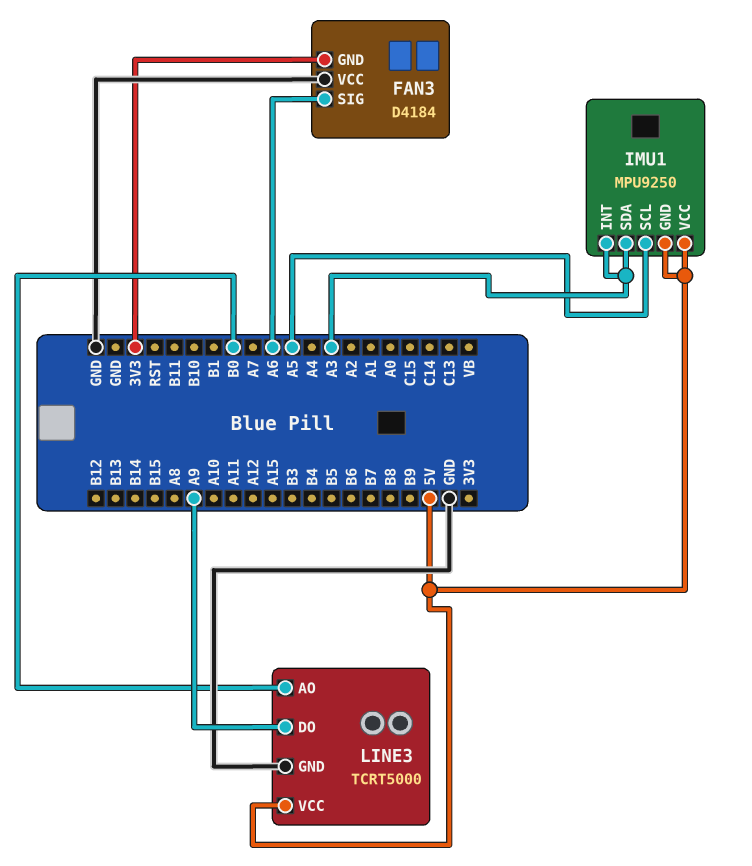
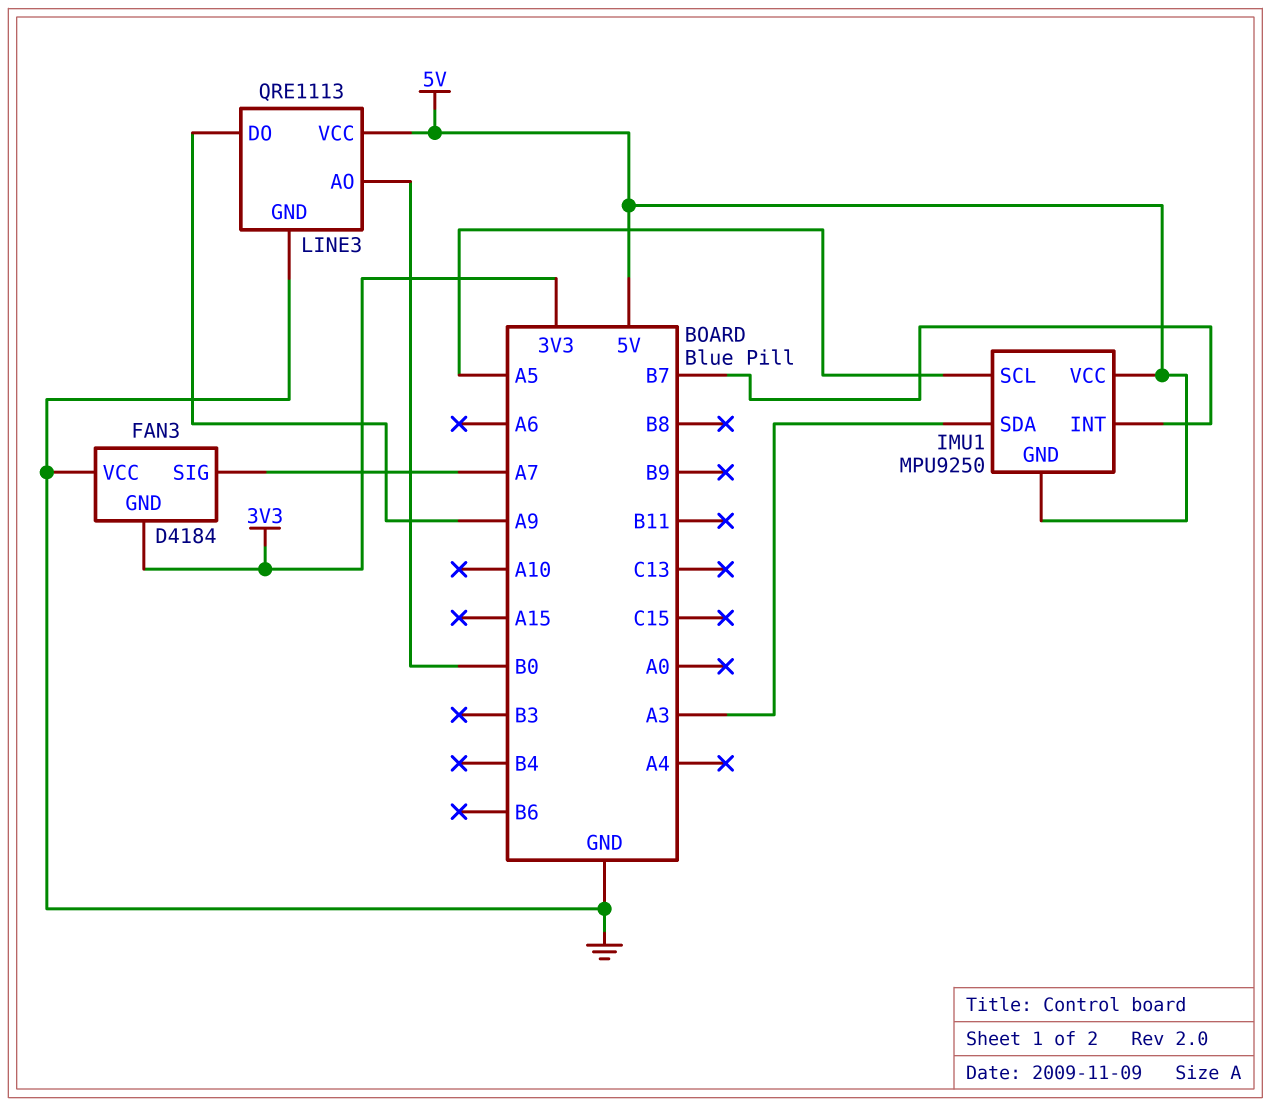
FAN3 pin SIG: A6 -> A7
IMU1 pin INT: A3 -> B7
LINE3: TCRT5000 -> QRE1113

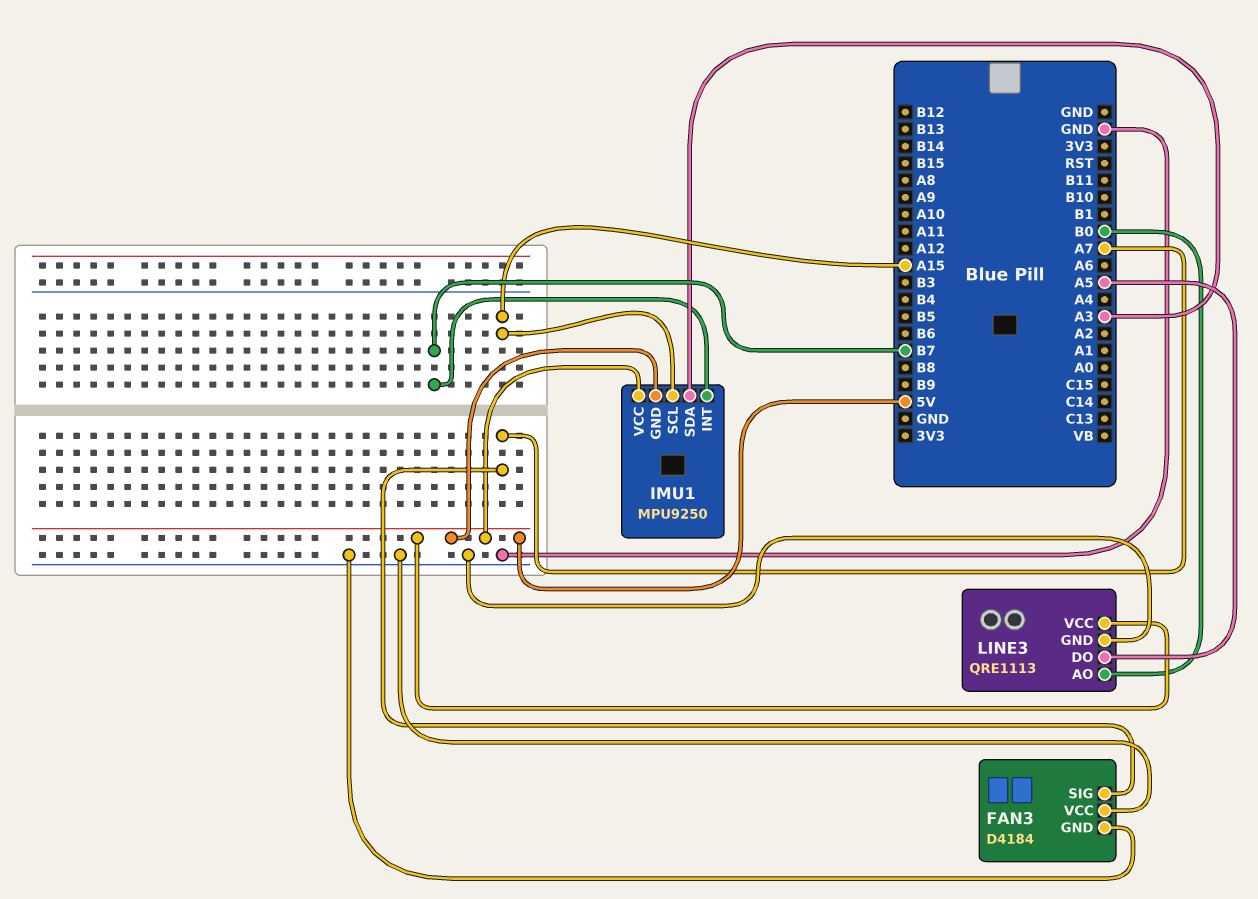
FAN3 pin GND: 3V3 -> GND
IMU1 pin SCL: A5 -> A15
LINE3 pin DO: A9 -> A5

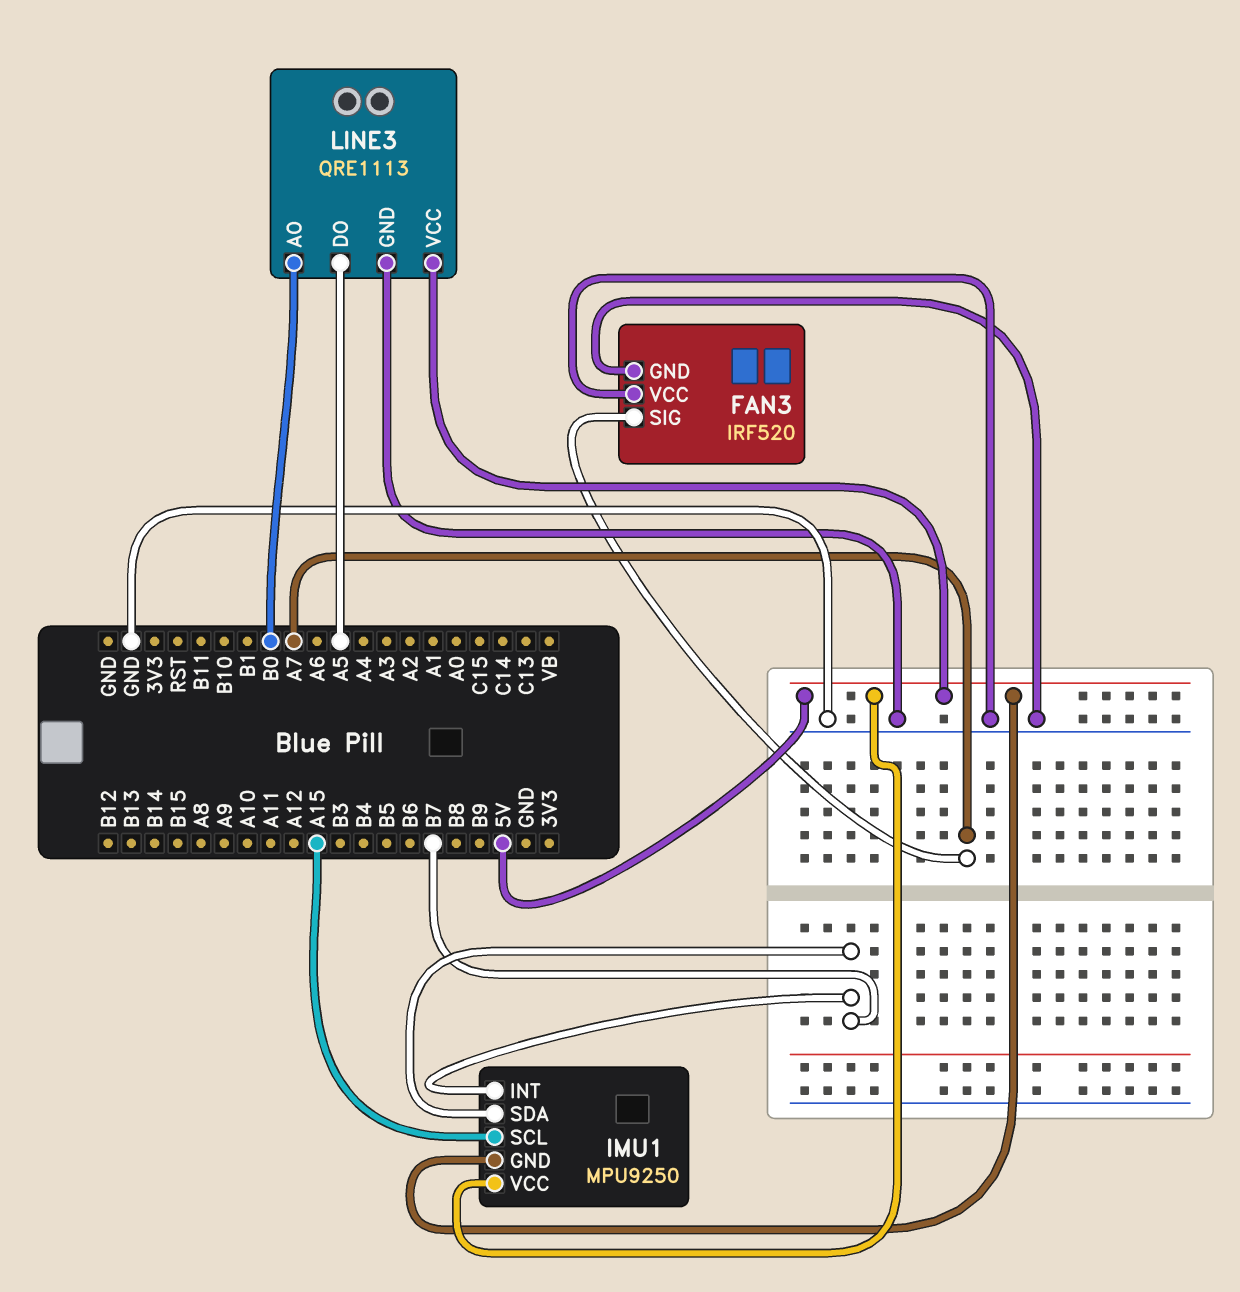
FAN3: D4184 -> IRF520
IMU1 pin SDA: A3 -> B7

